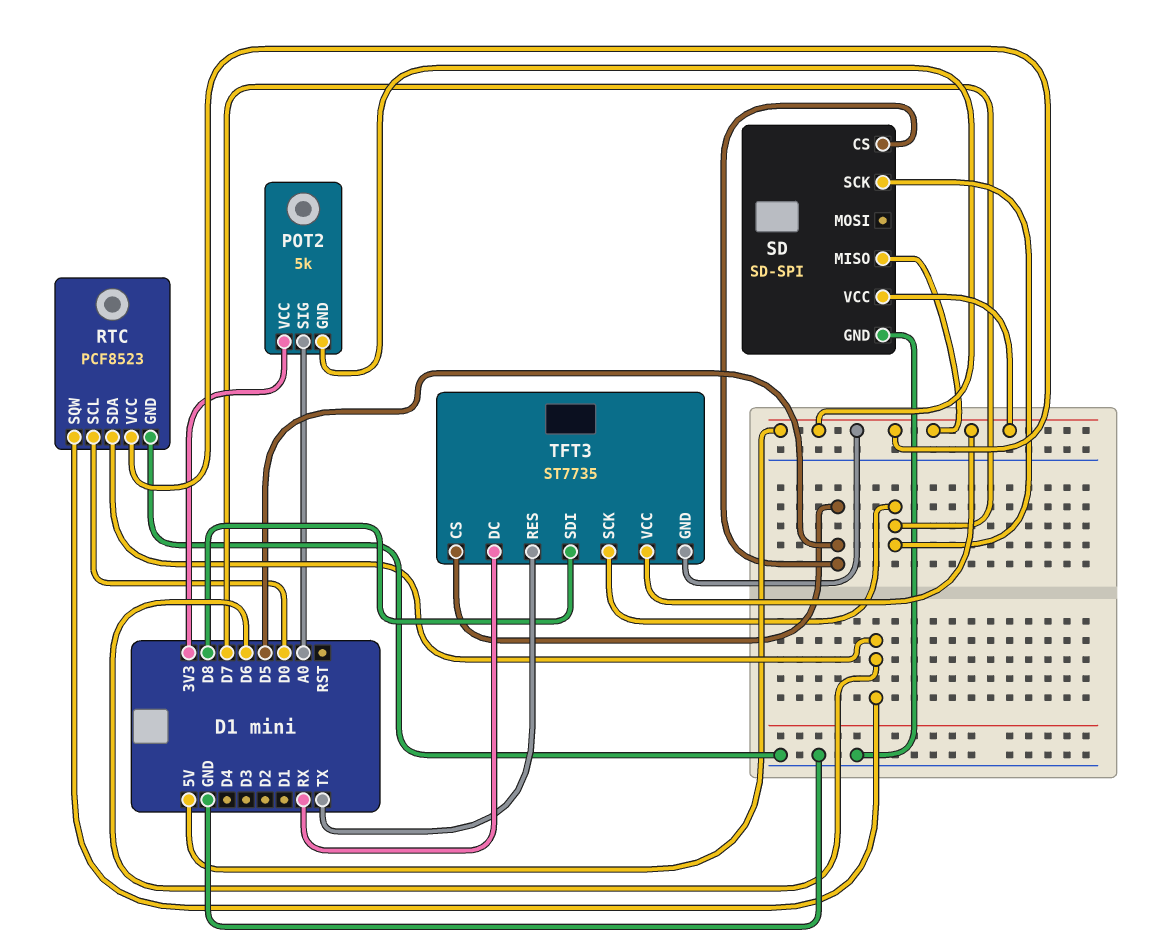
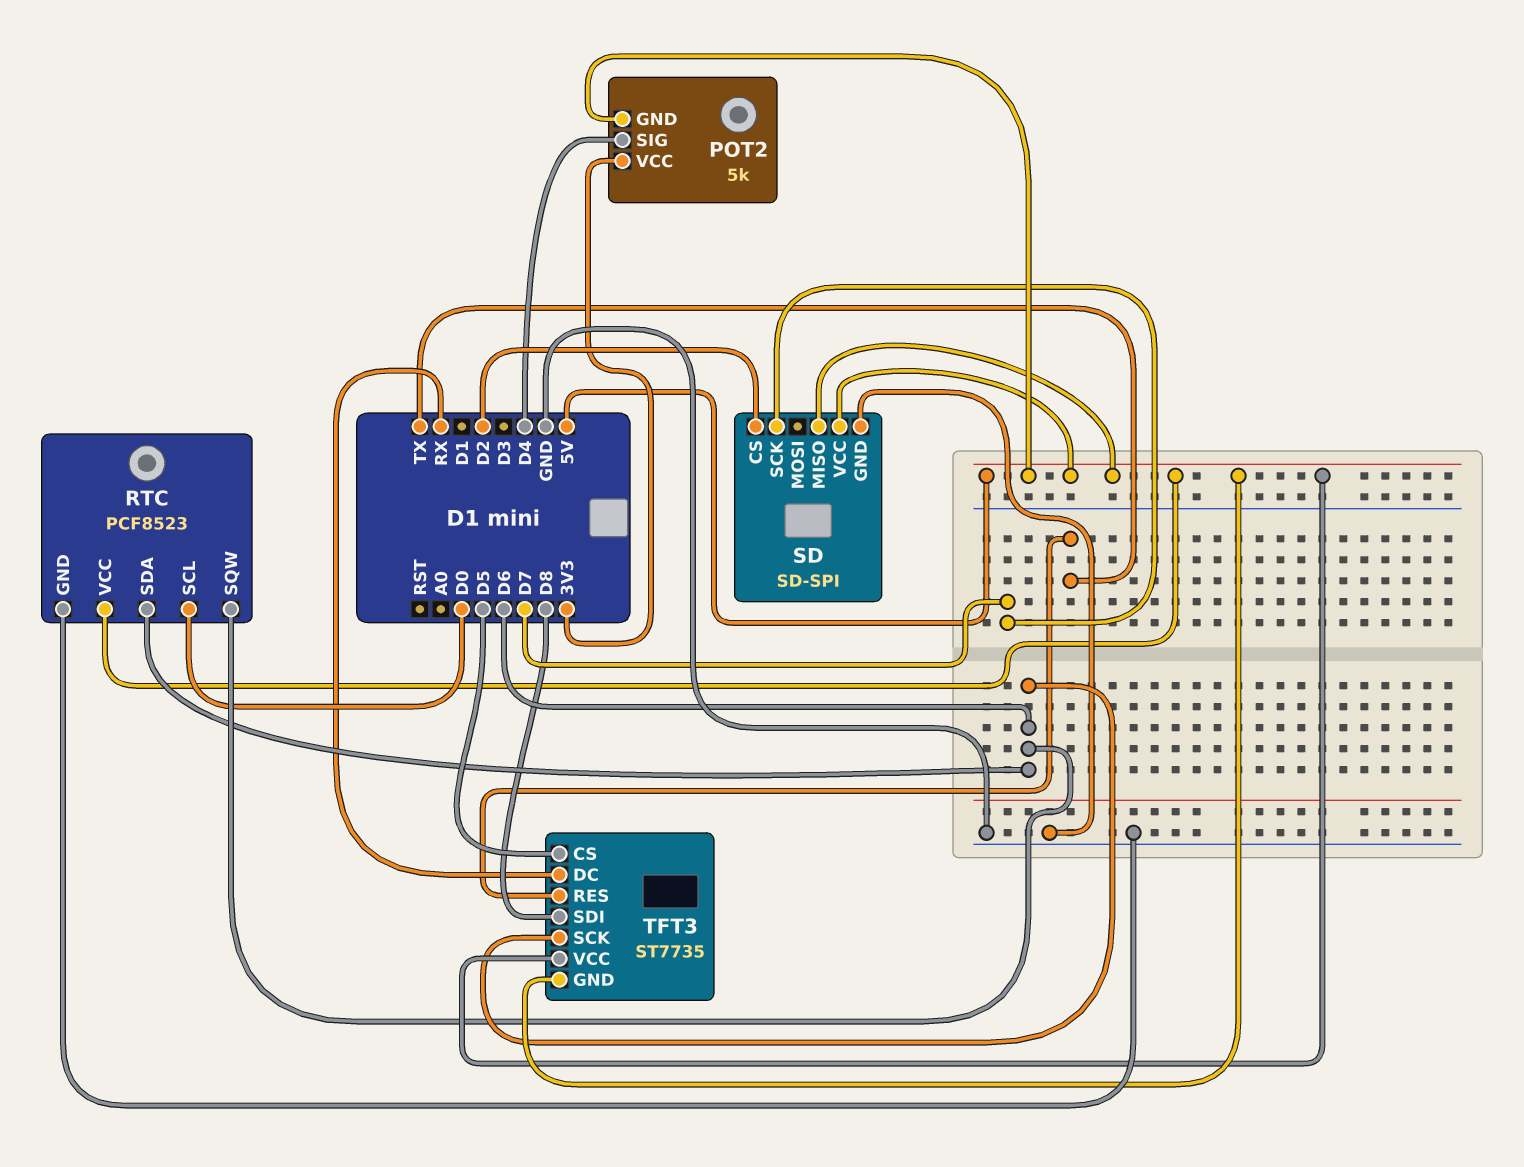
POT2 pin SIG: A0 -> D4
SD pin CS: D5 -> D2
TFT3 pin SCK: D7 -> D6

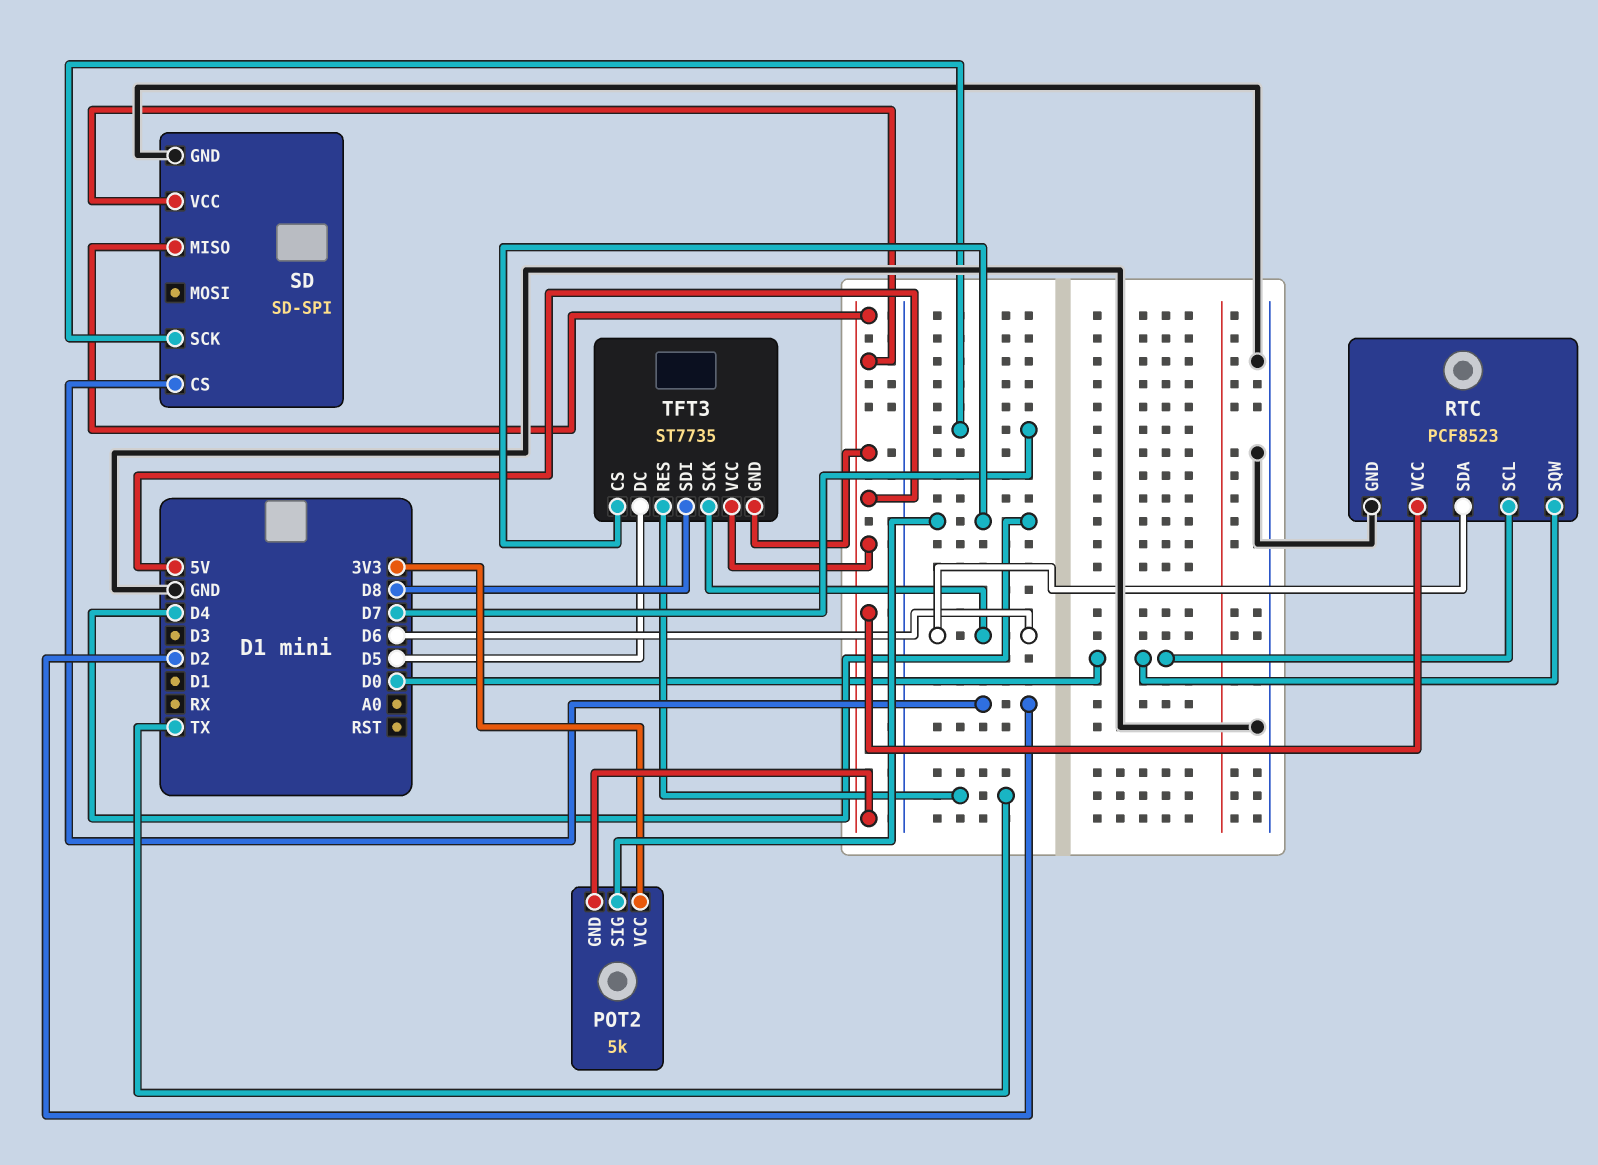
RTC pin SQW: D6 -> D0
TFT3 pin CS: D5 -> D4
TFT3 pin DC: RX -> D5

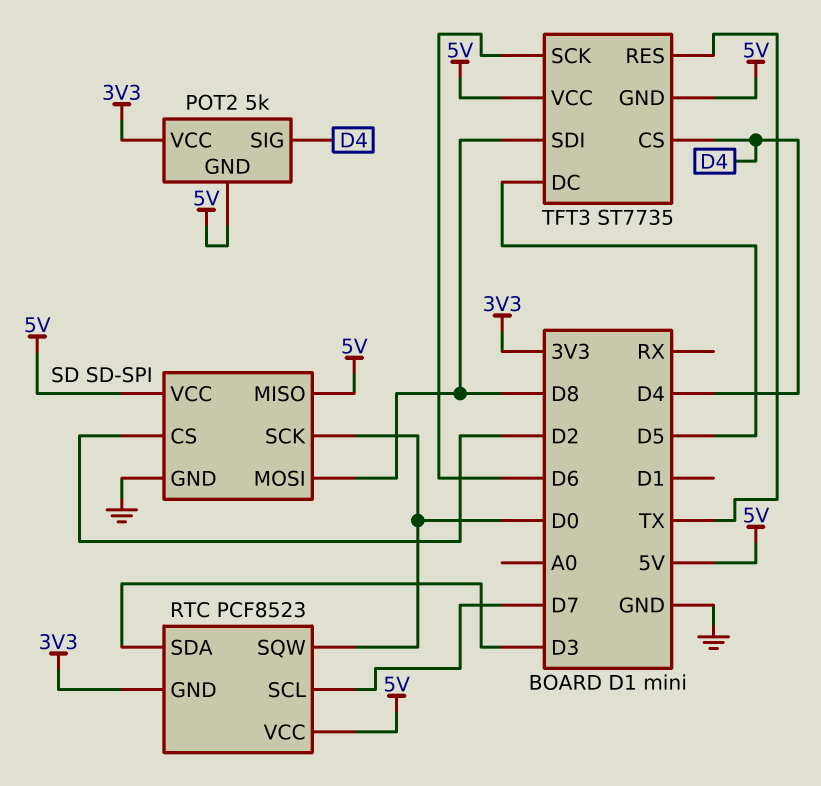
RTC pin GND: GND -> 3V3
RTC pin SCL: D0 -> D7
RTC pin SDA: D6 -> D3
SD pin MOSI: none -> D8
SD pin SCK: D7 -> D0

